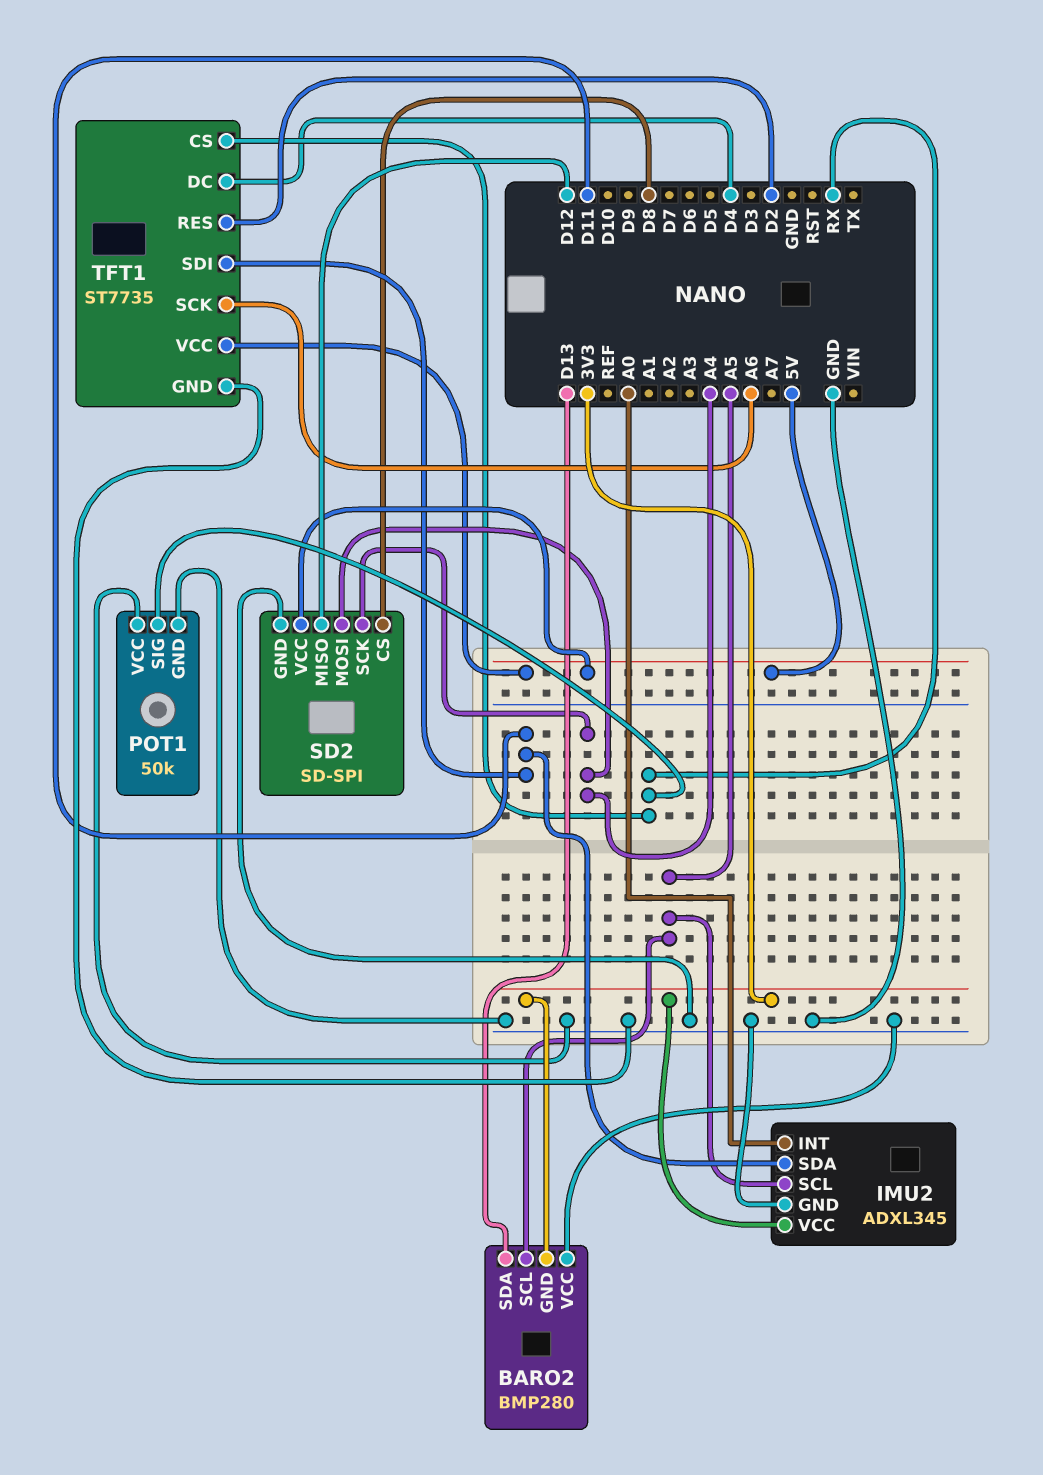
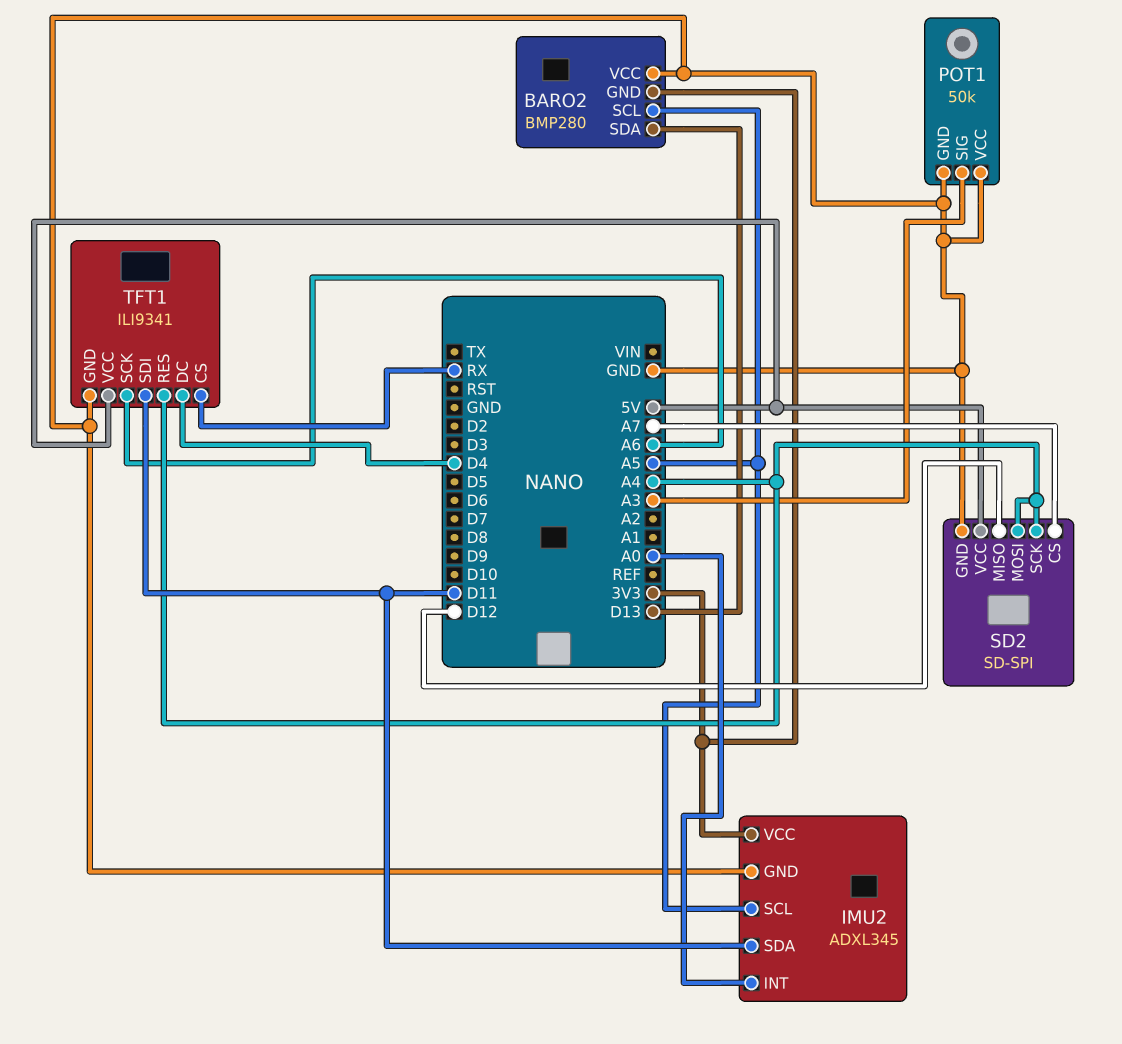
POT1 pin SIG: RX -> A3
SD2 pin CS: D8 -> A7
TFT1: ST7735 -> ILI9341
TFT1 pin RES: D2 -> A4

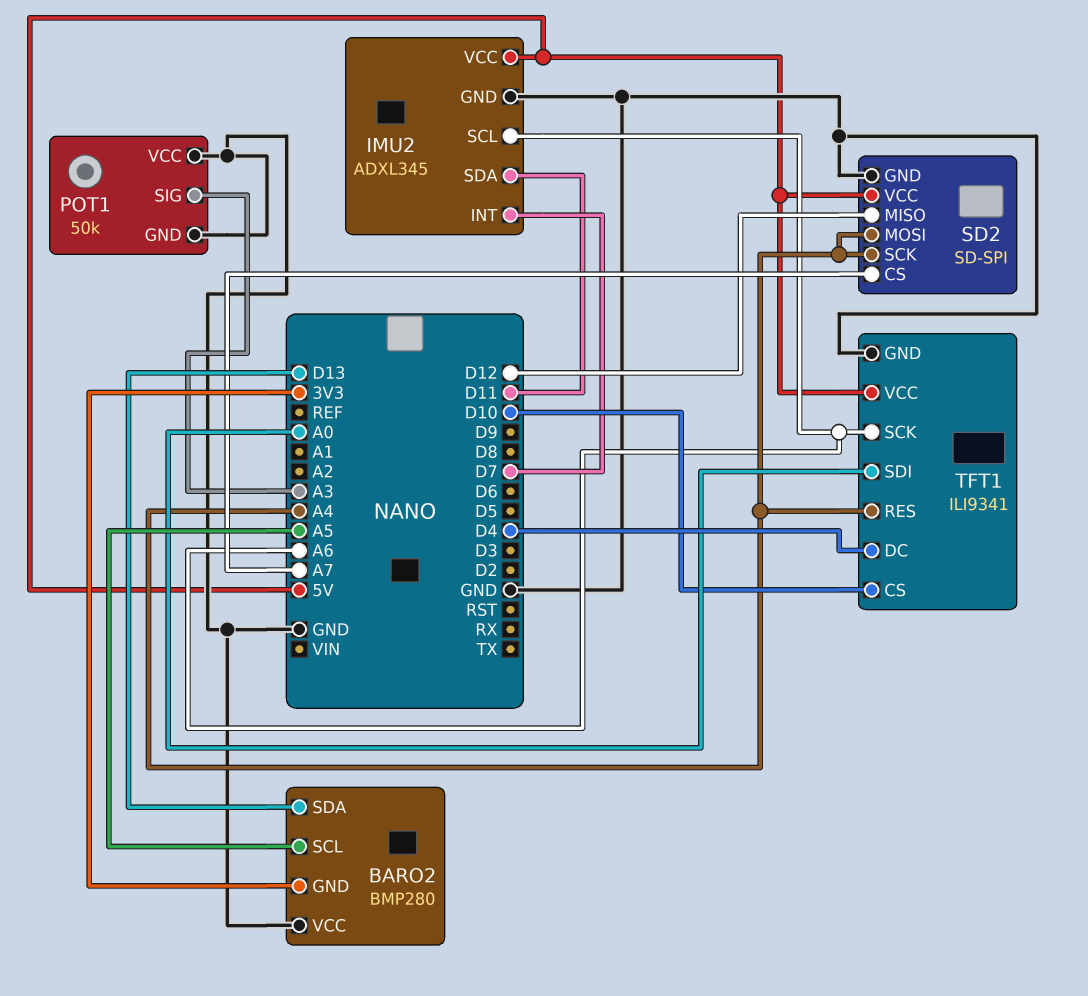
IMU2 pin INT: A0 -> D7
IMU2 pin SCL: A5 -> A6
IMU2 pin VCC: 3V3 -> 5V
TFT1 pin CS: RX -> D10
TFT1 pin SDI: D11 -> A0

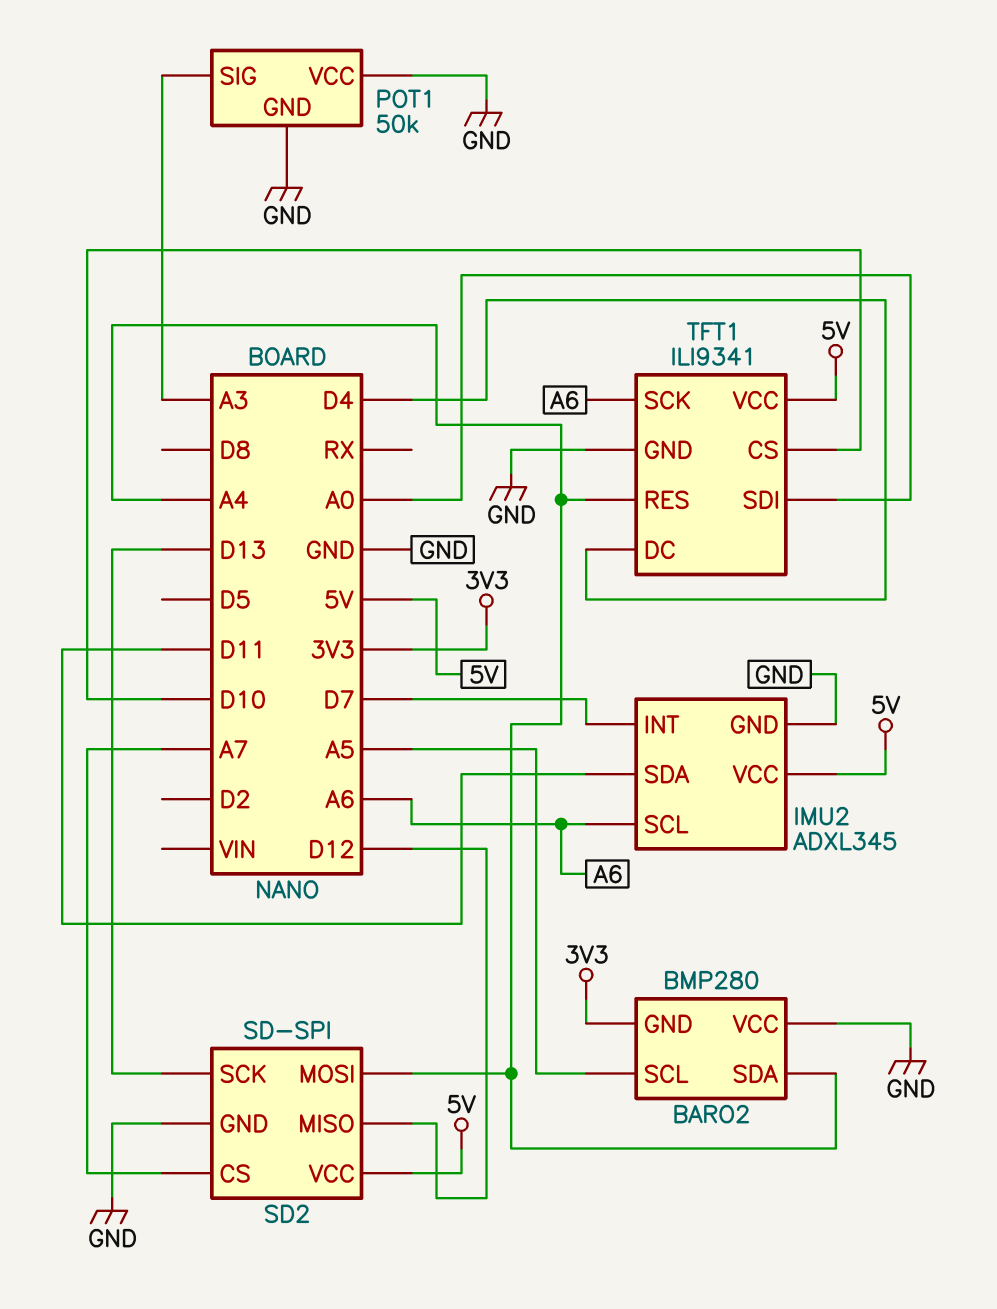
BARO2 pin SDA: D13 -> A4
SD2 pin SCK: A4 -> D13

